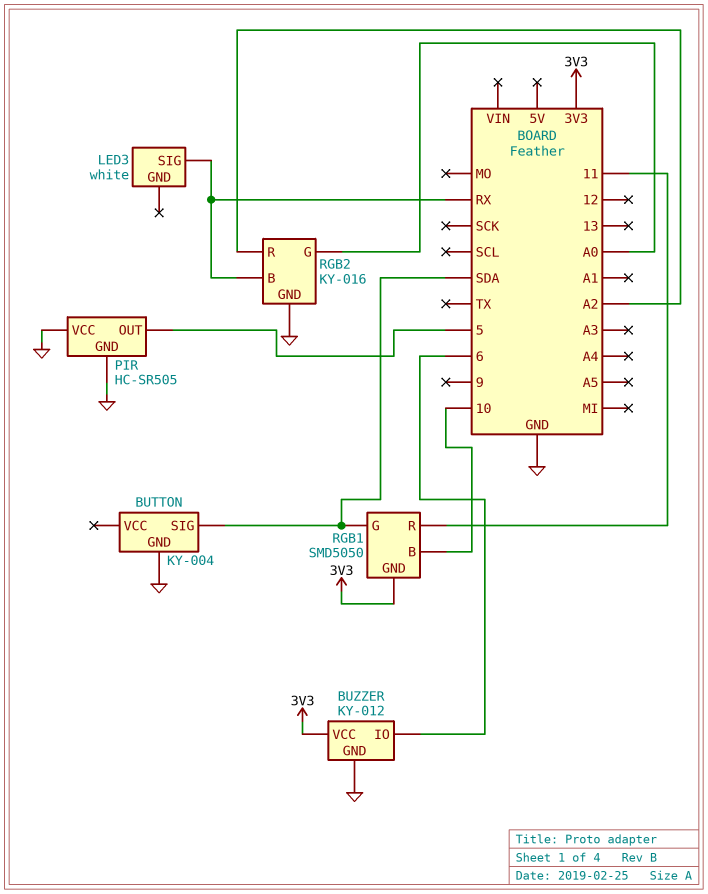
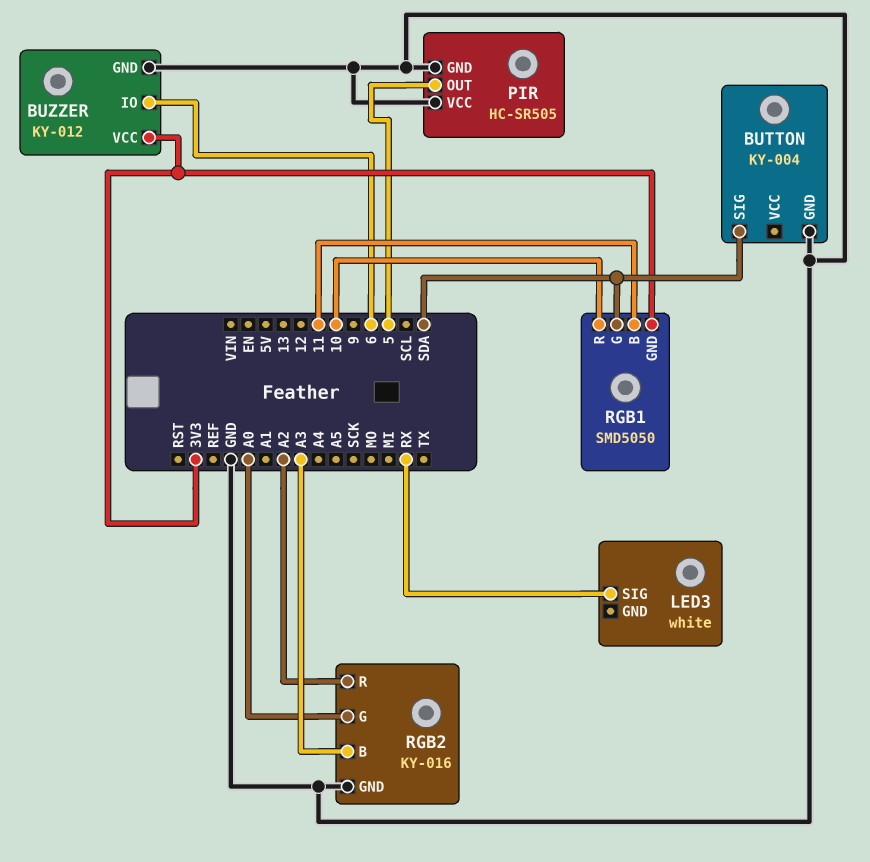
RGB1 pin B: 10 -> 11
RGB1 pin R: 11 -> 10
RGB2 pin B: RX -> A3

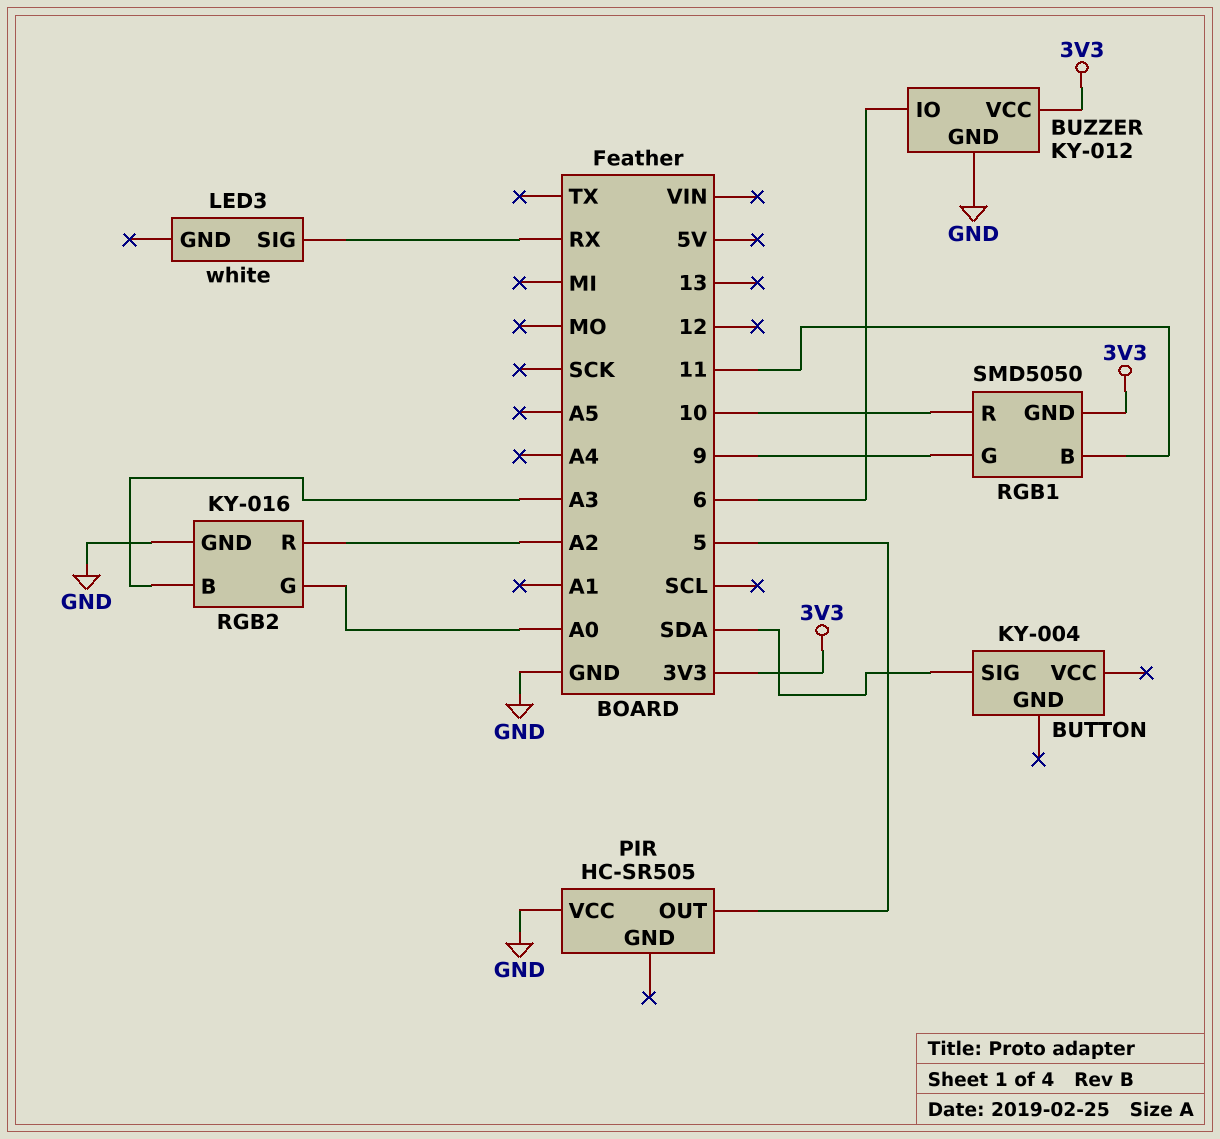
BUTTON pin GND: GND -> none
PIR pin GND: GND -> none
RGB1 pin G: SDA -> 9

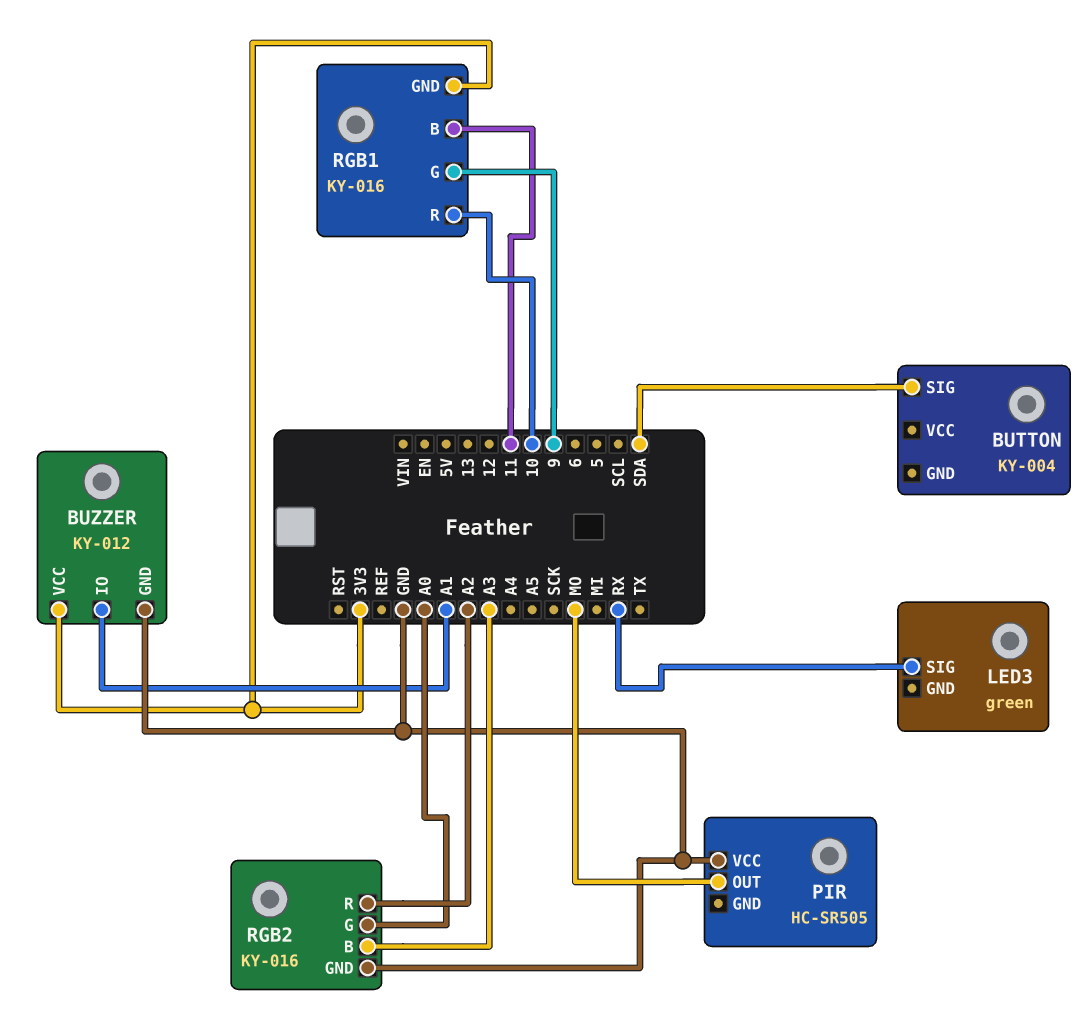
BUZZER pin IO: 6 -> A1
LED3: white -> green
PIR pin OUT: 5 -> MO
RGB1: SMD5050 -> KY-016

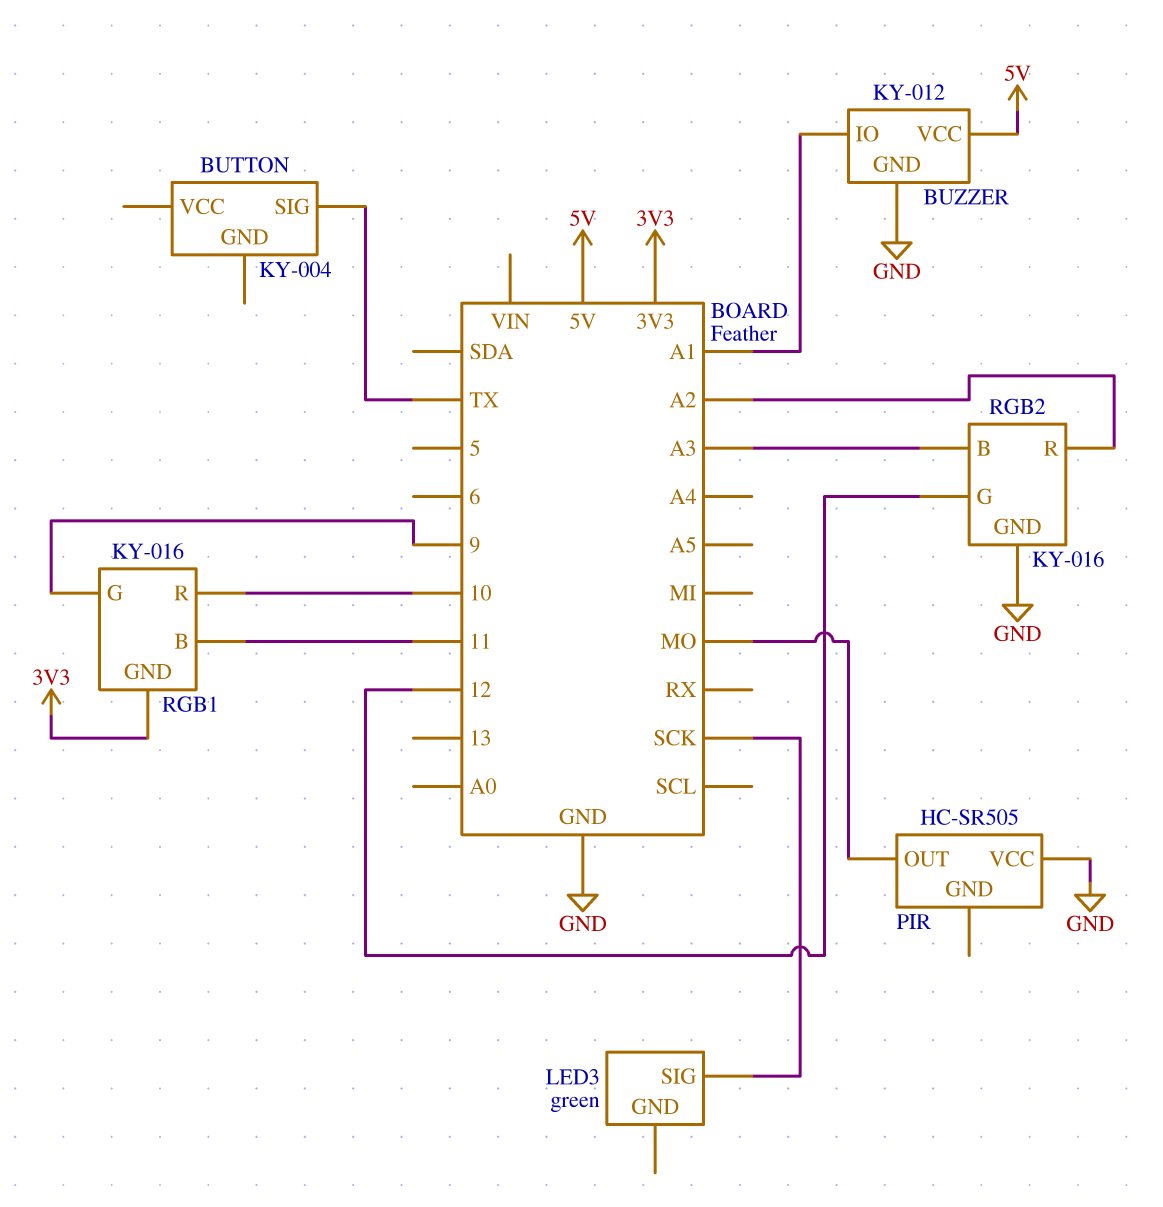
BUTTON pin SIG: SDA -> TX
BUZZER pin VCC: 3V3 -> 5V
LED3 pin SIG: RX -> SCK
RGB2 pin G: A0 -> 12

